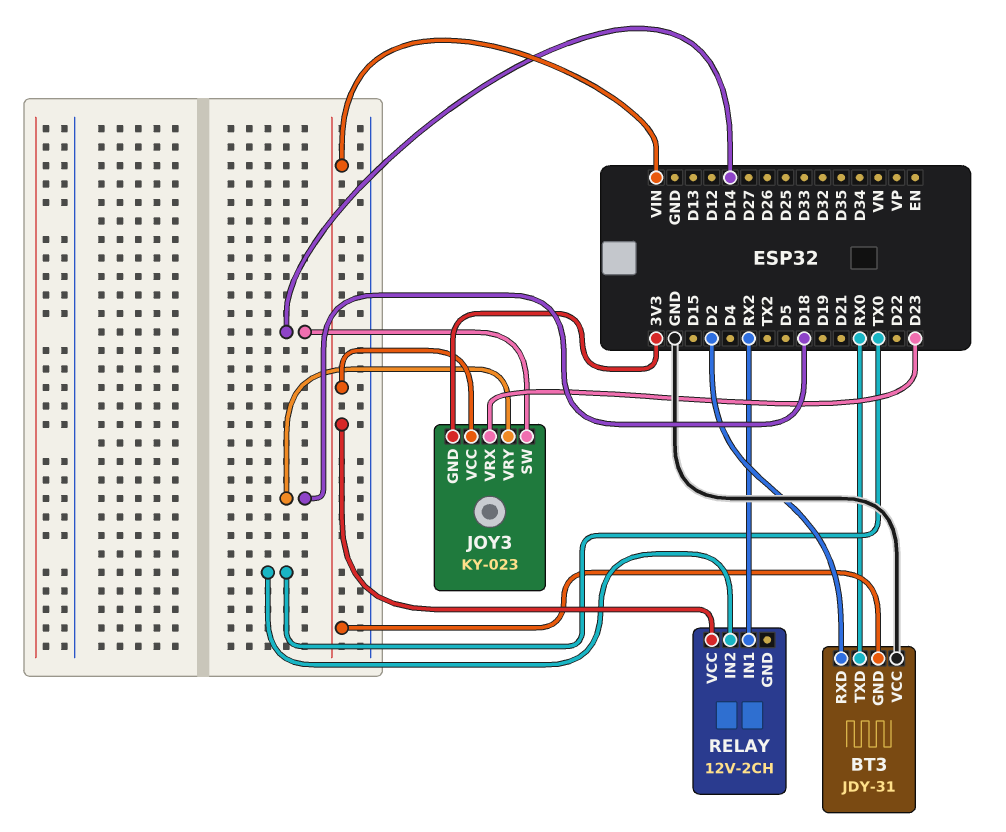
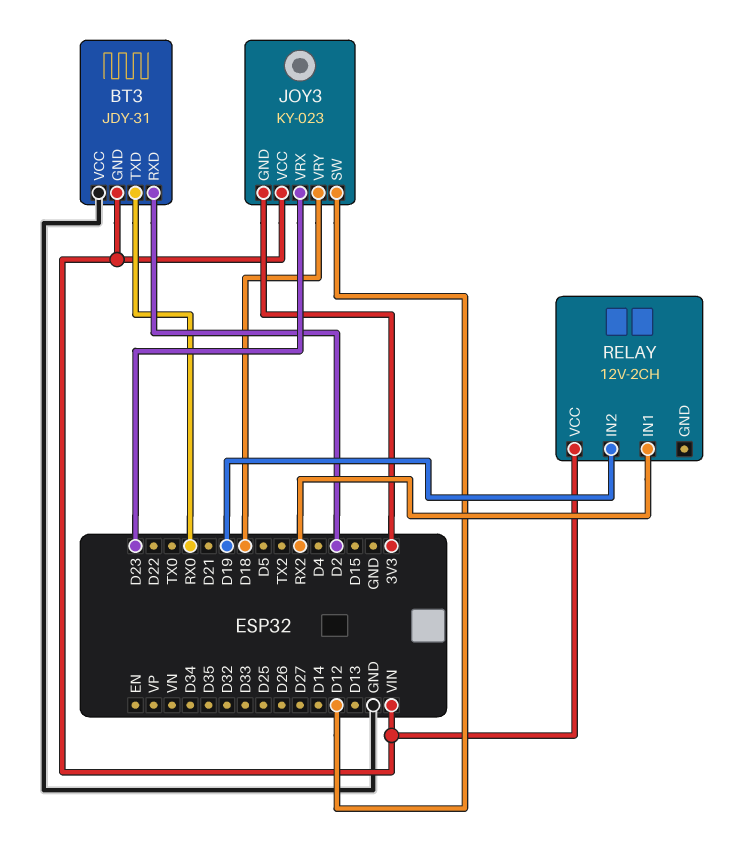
JOY3 pin SW: D14 -> D12
RELAY pin IN2: TX0 -> D19

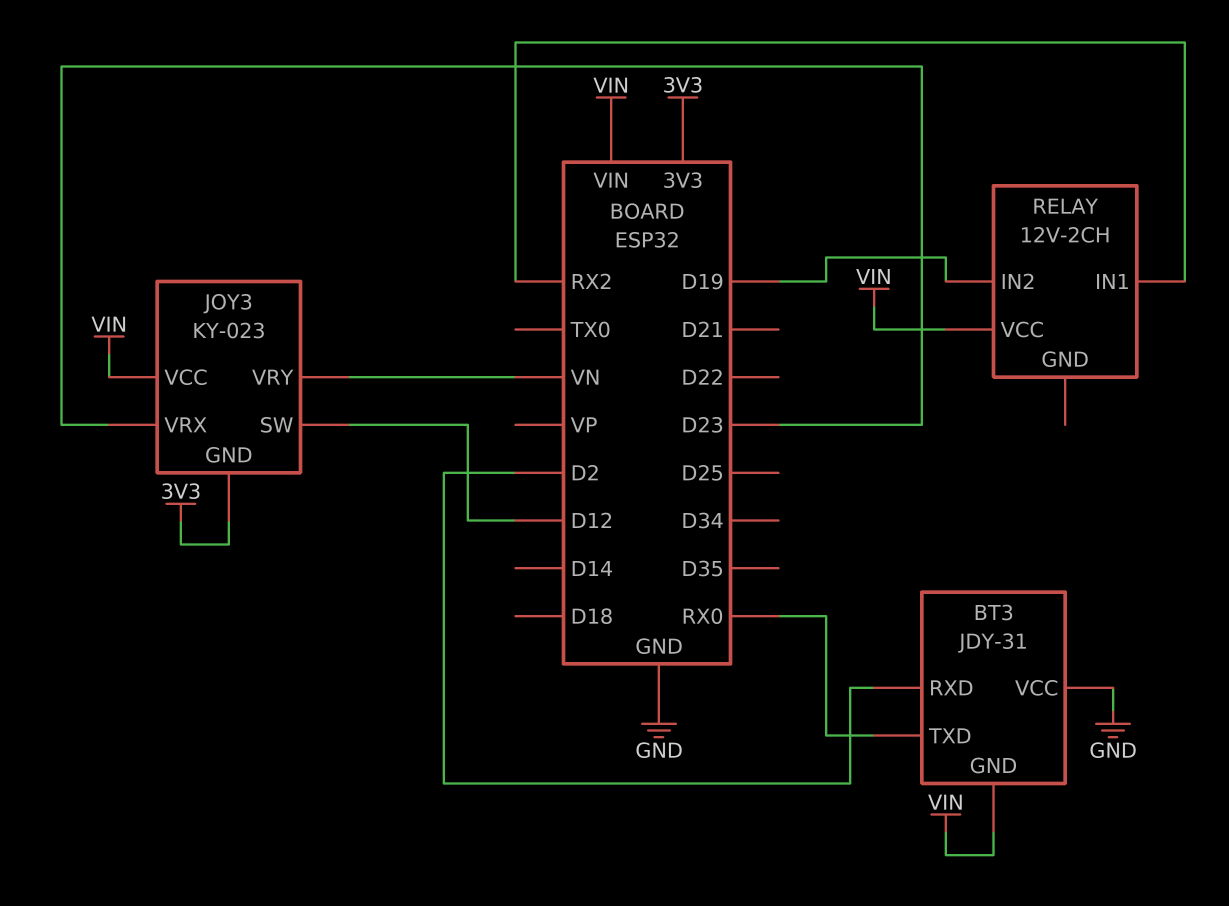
JOY3 pin VRY: D18 -> VN

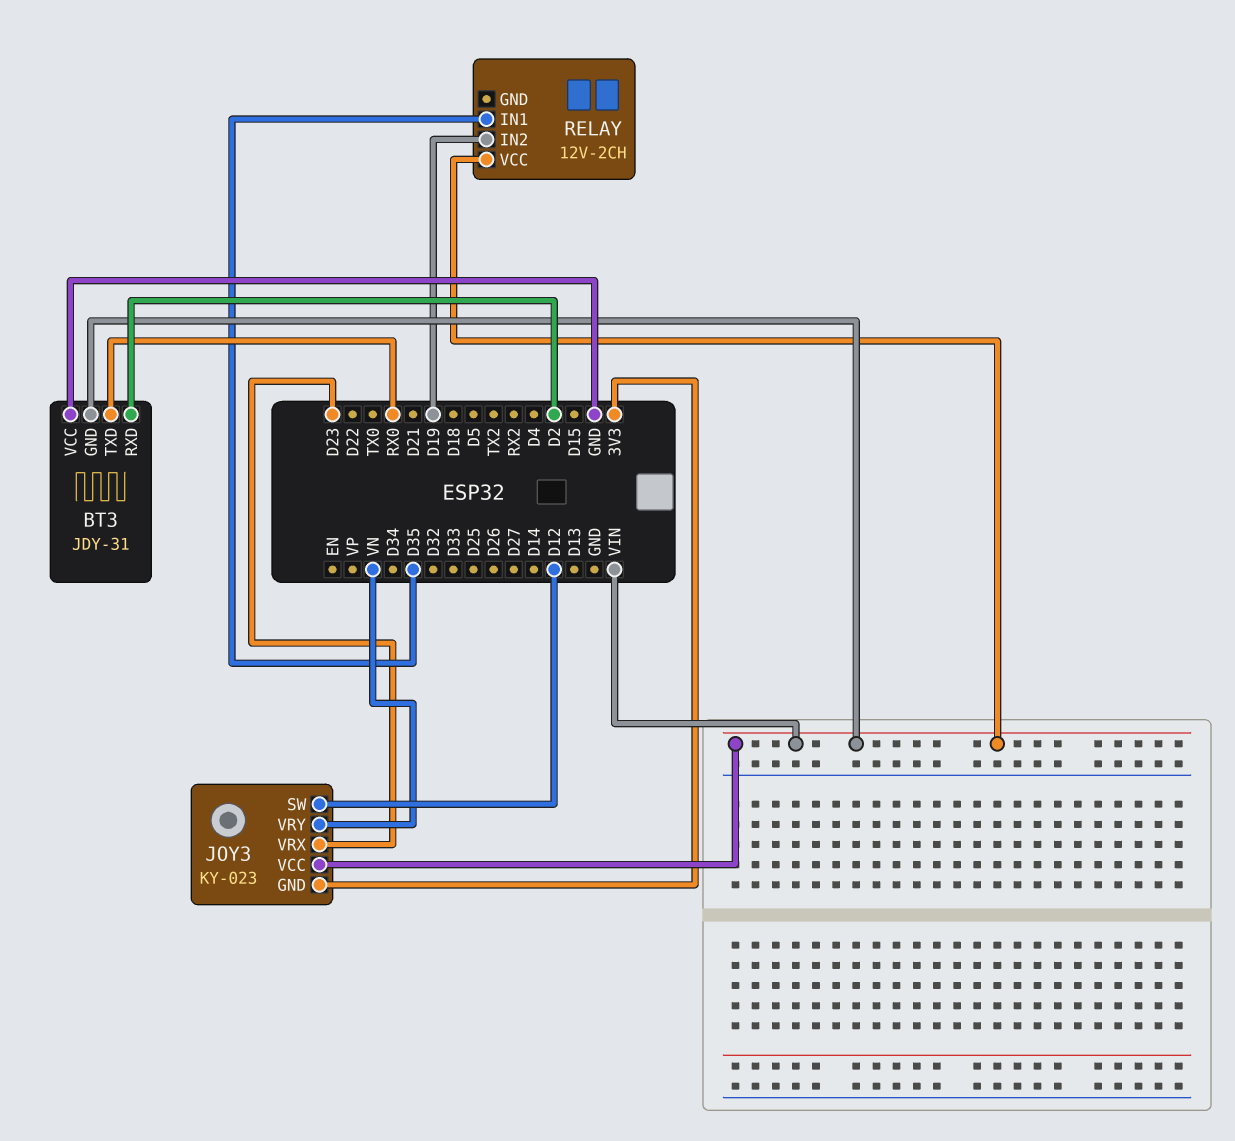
RELAY pin IN1: RX2 -> D35

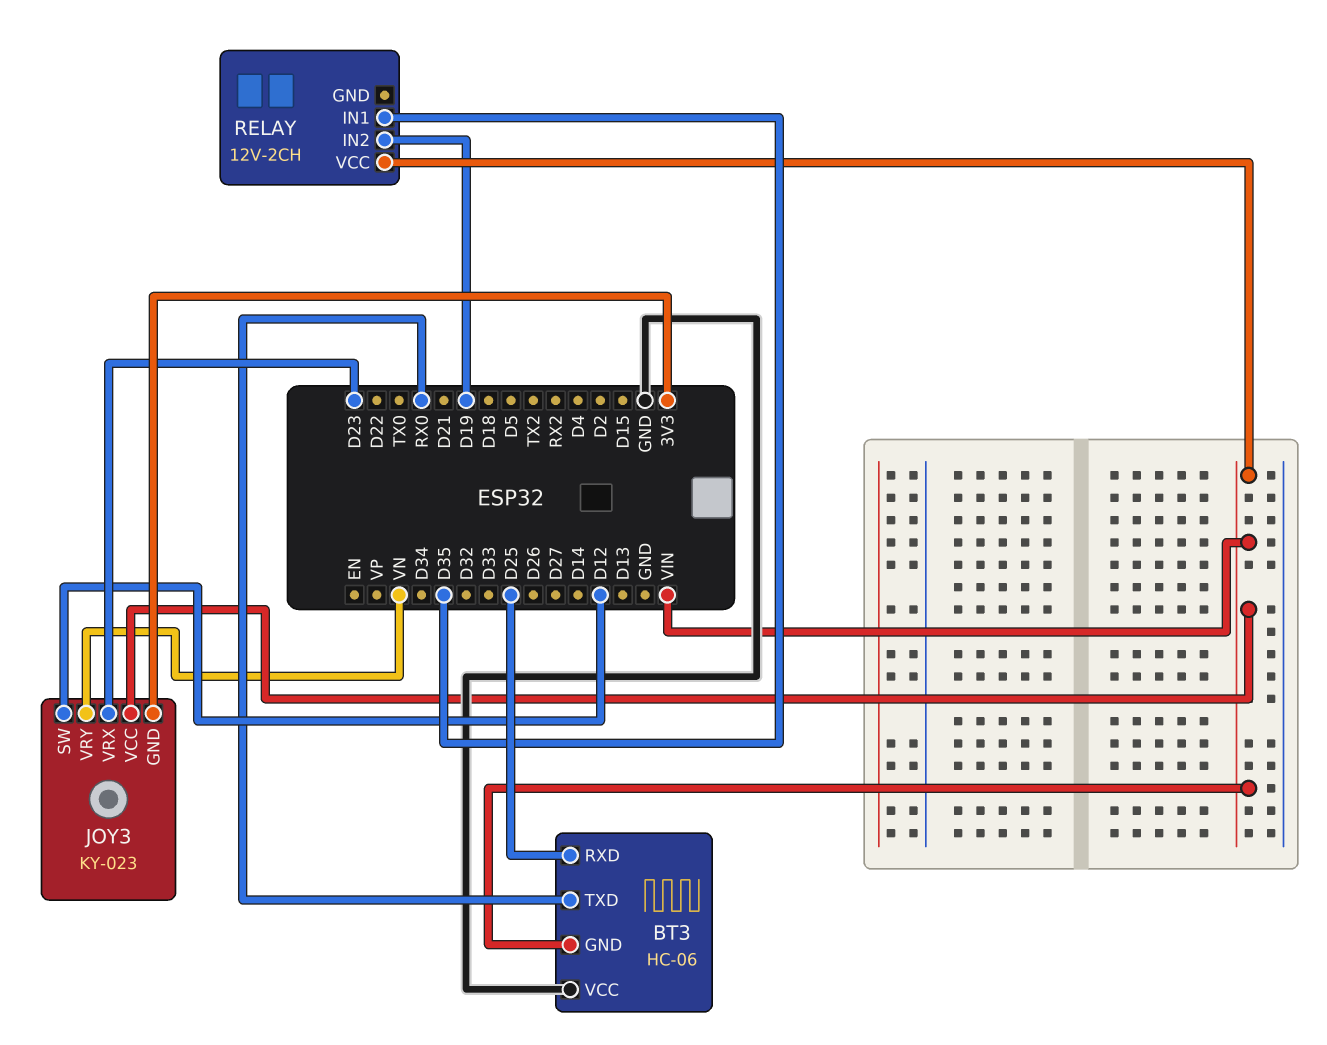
BT3: JDY-31 -> HC-06
BT3 pin RXD: D2 -> D25

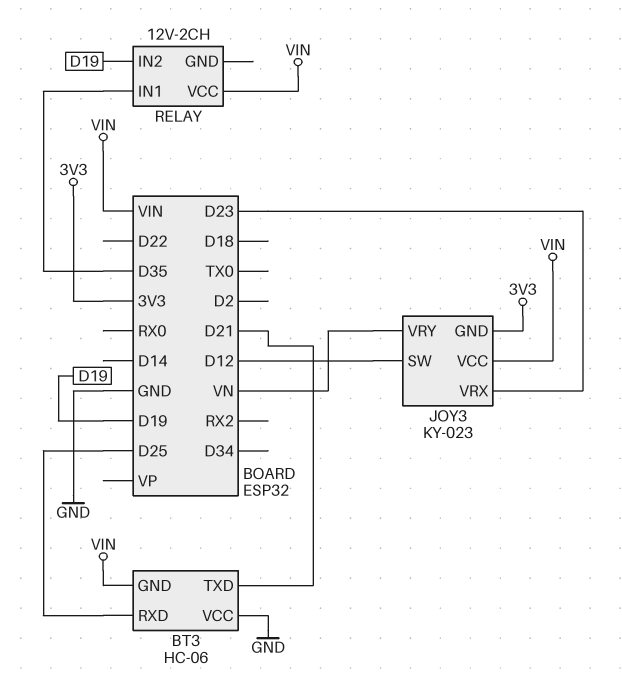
BT3 pin TXD: RX0 -> D21

